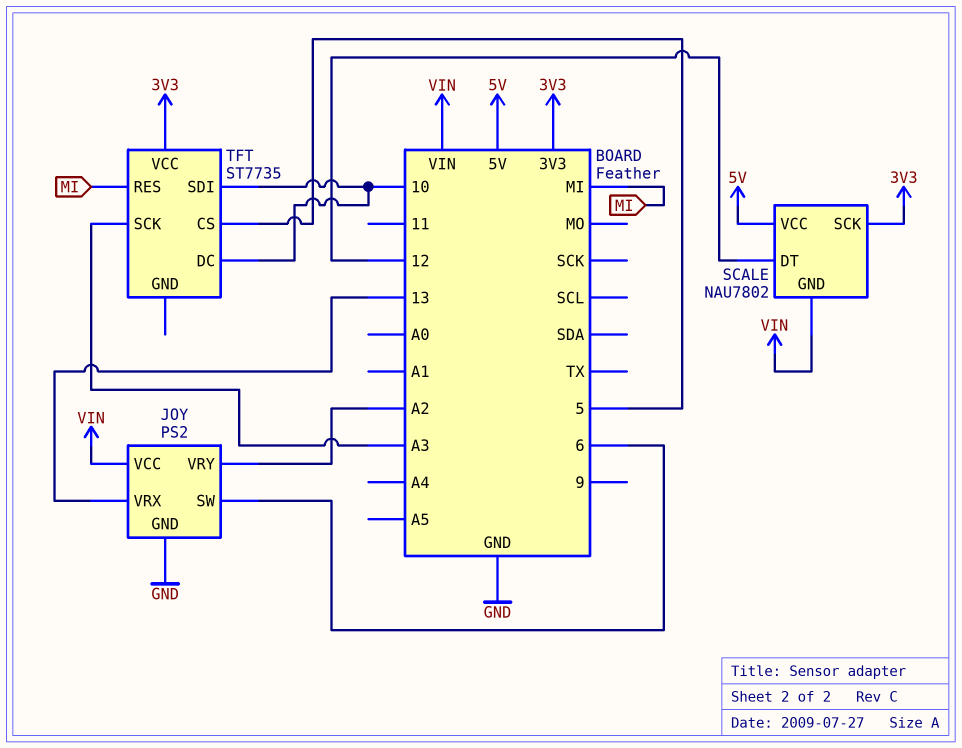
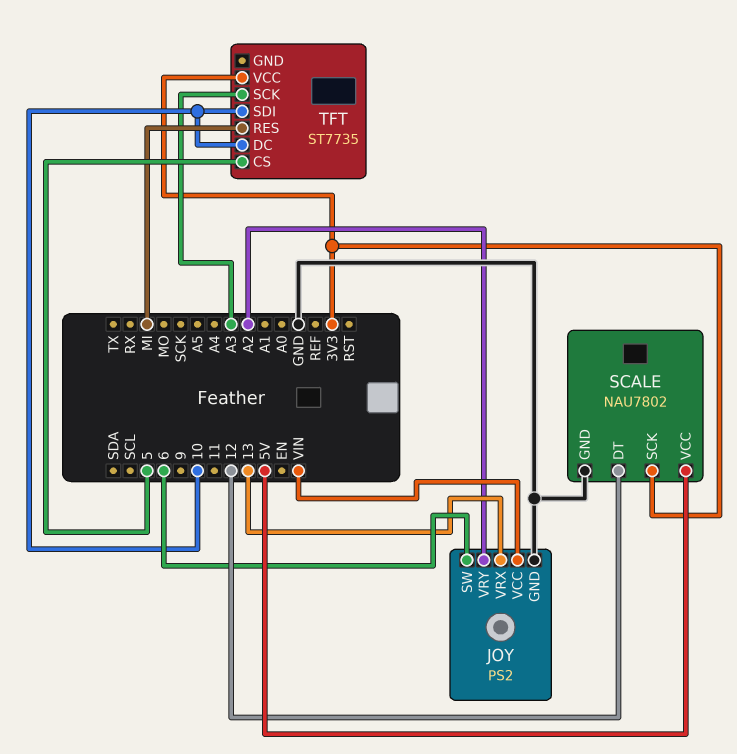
SCALE pin GND: VIN -> GND

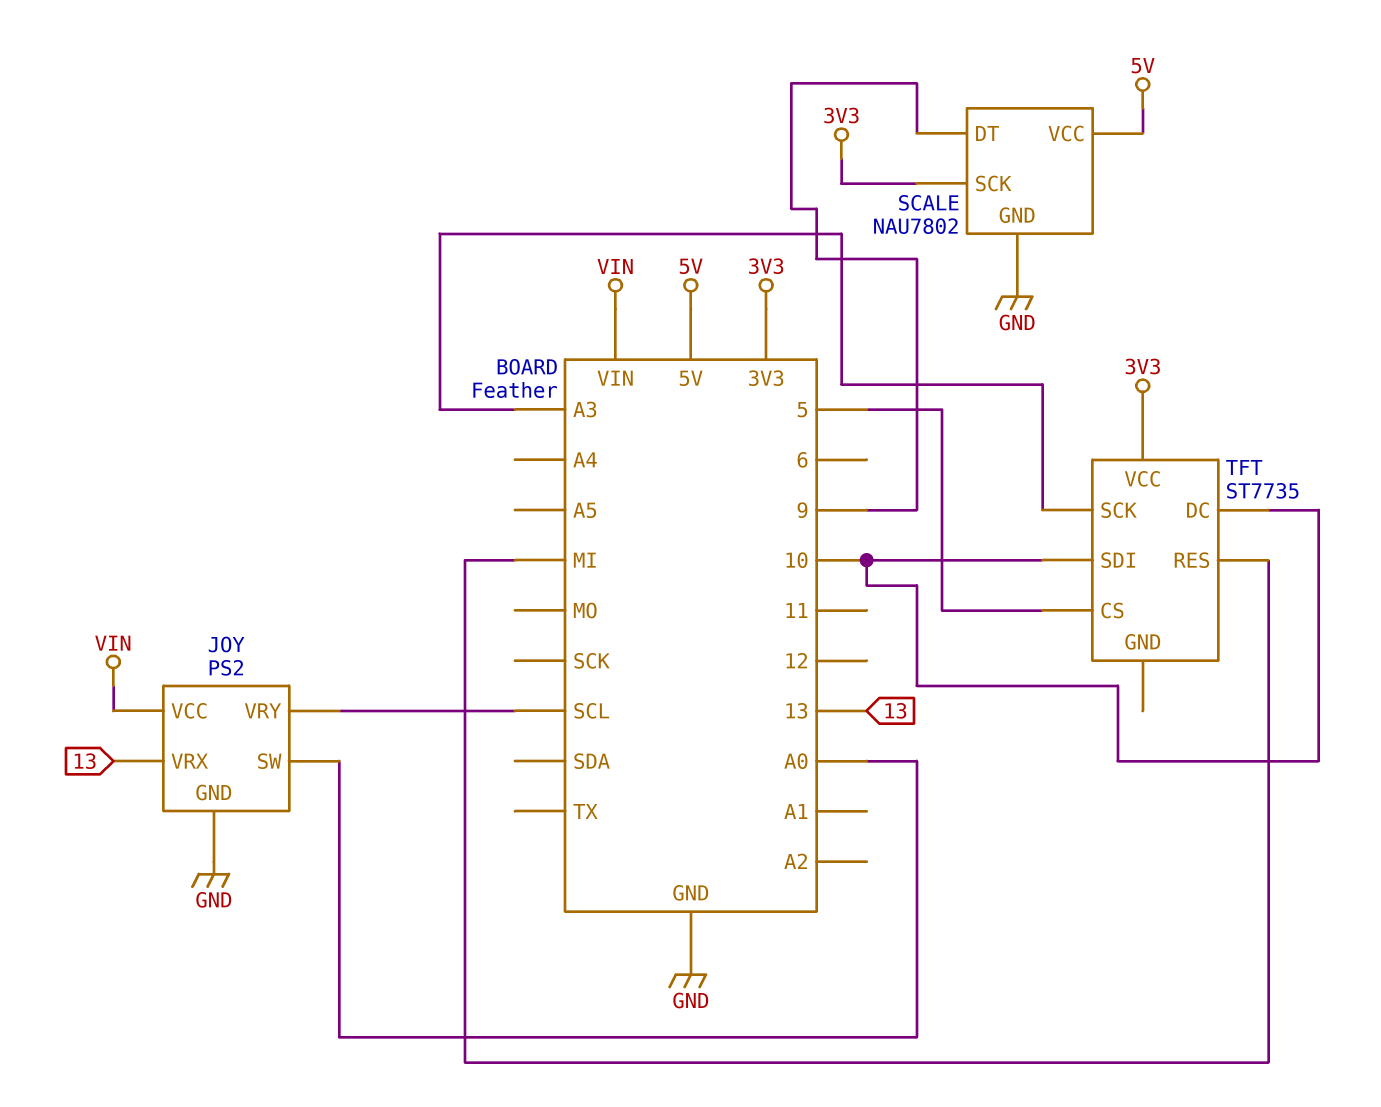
JOY pin SW: 6 -> A0
JOY pin VRY: A2 -> SCL
SCALE pin DT: 12 -> 9

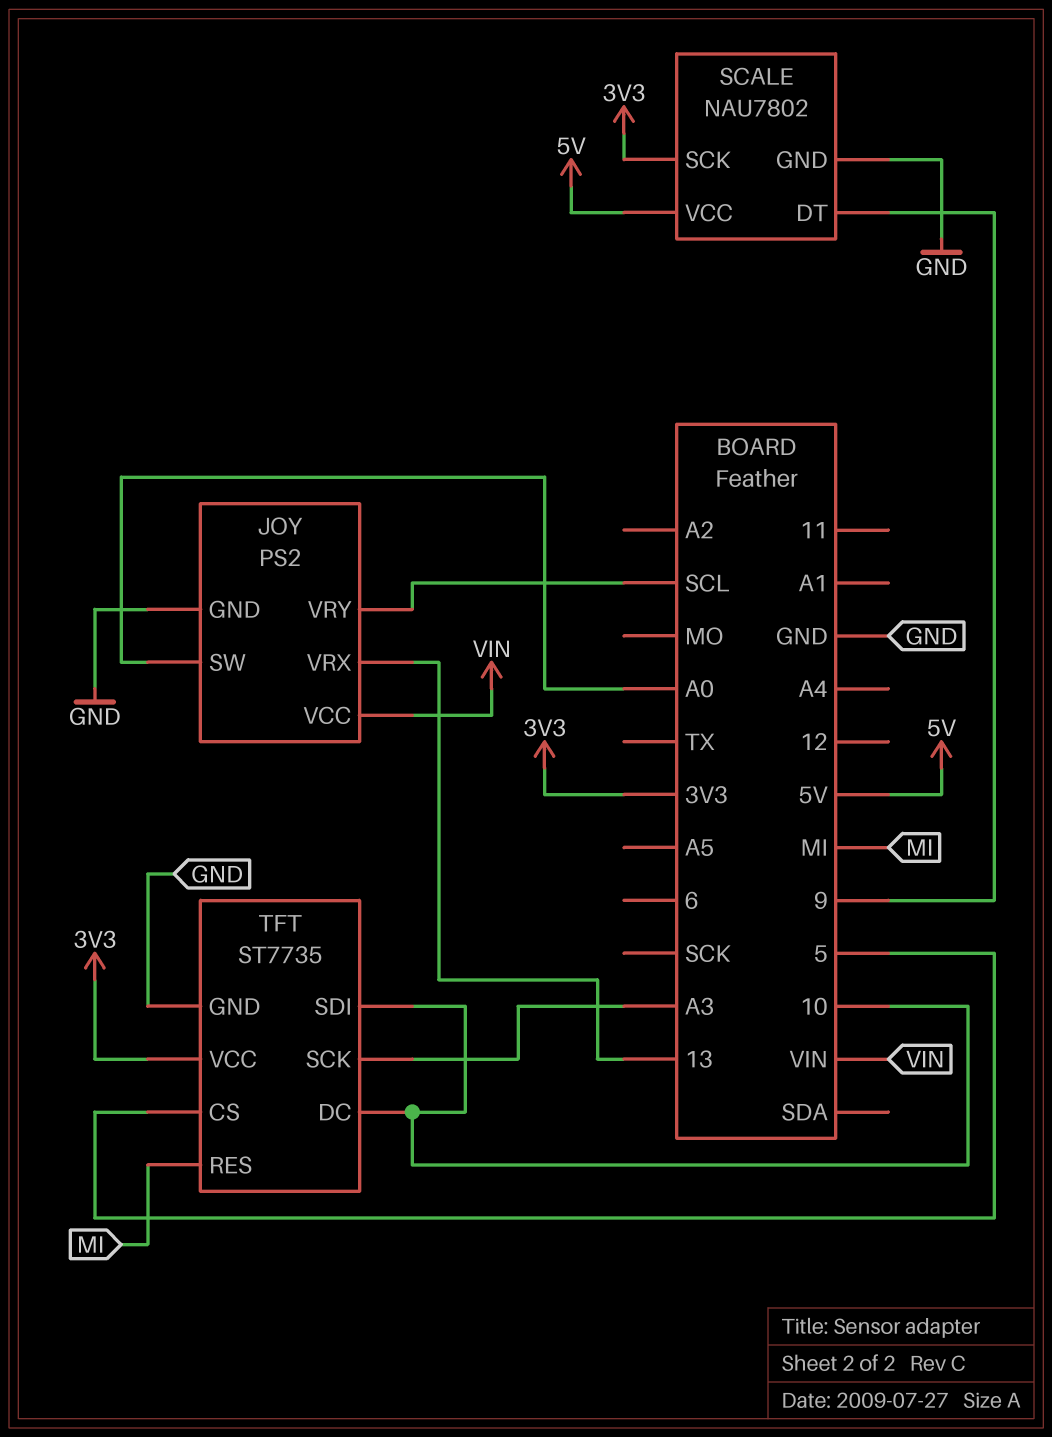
TFT pin GND: none -> GND

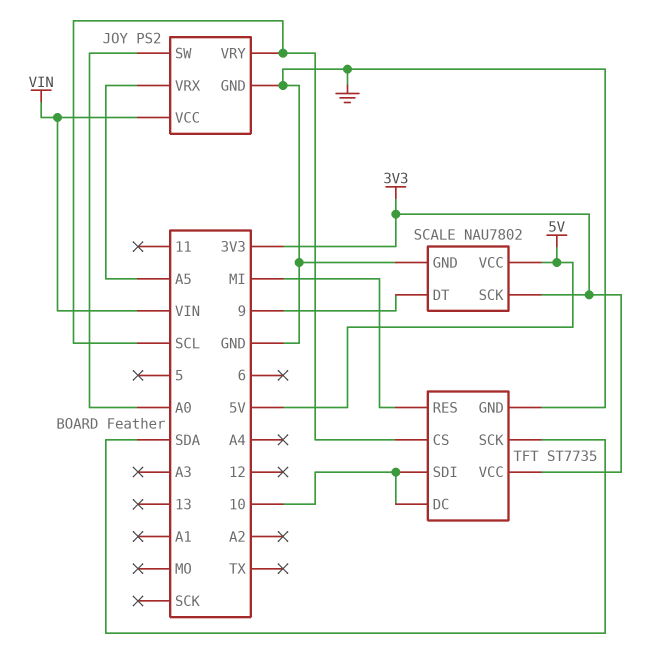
JOY pin VRX: 13 -> A5
TFT pin CS: 5 -> SCL
TFT pin SCK: A3 -> SDA

